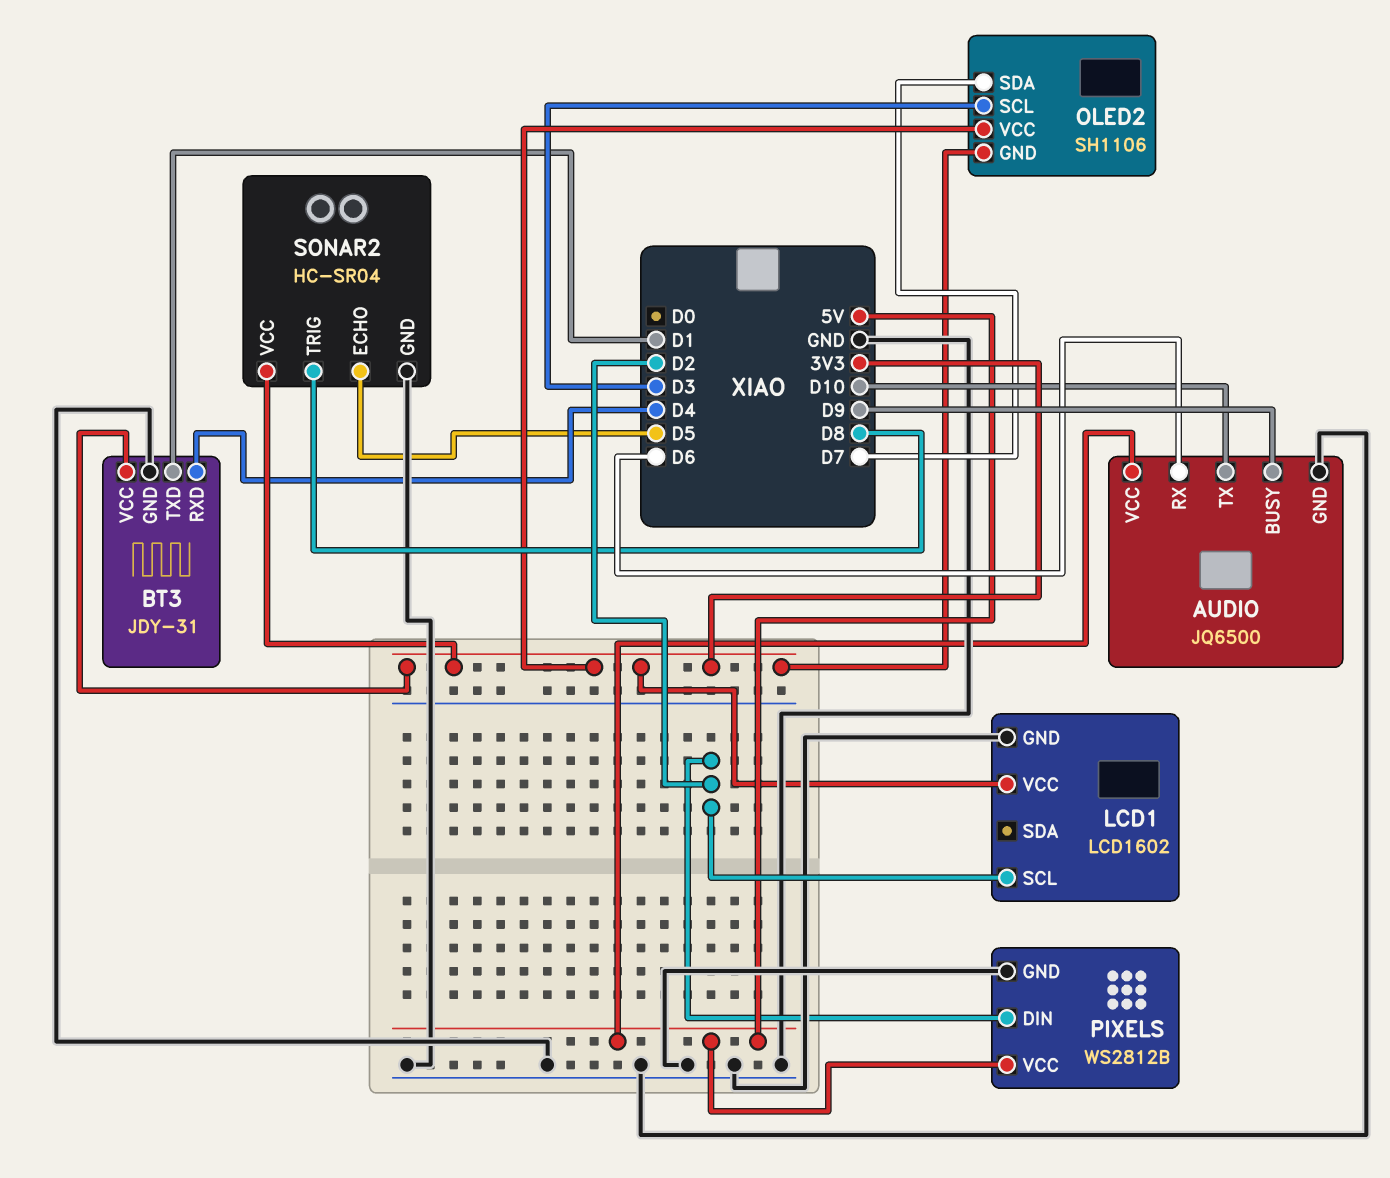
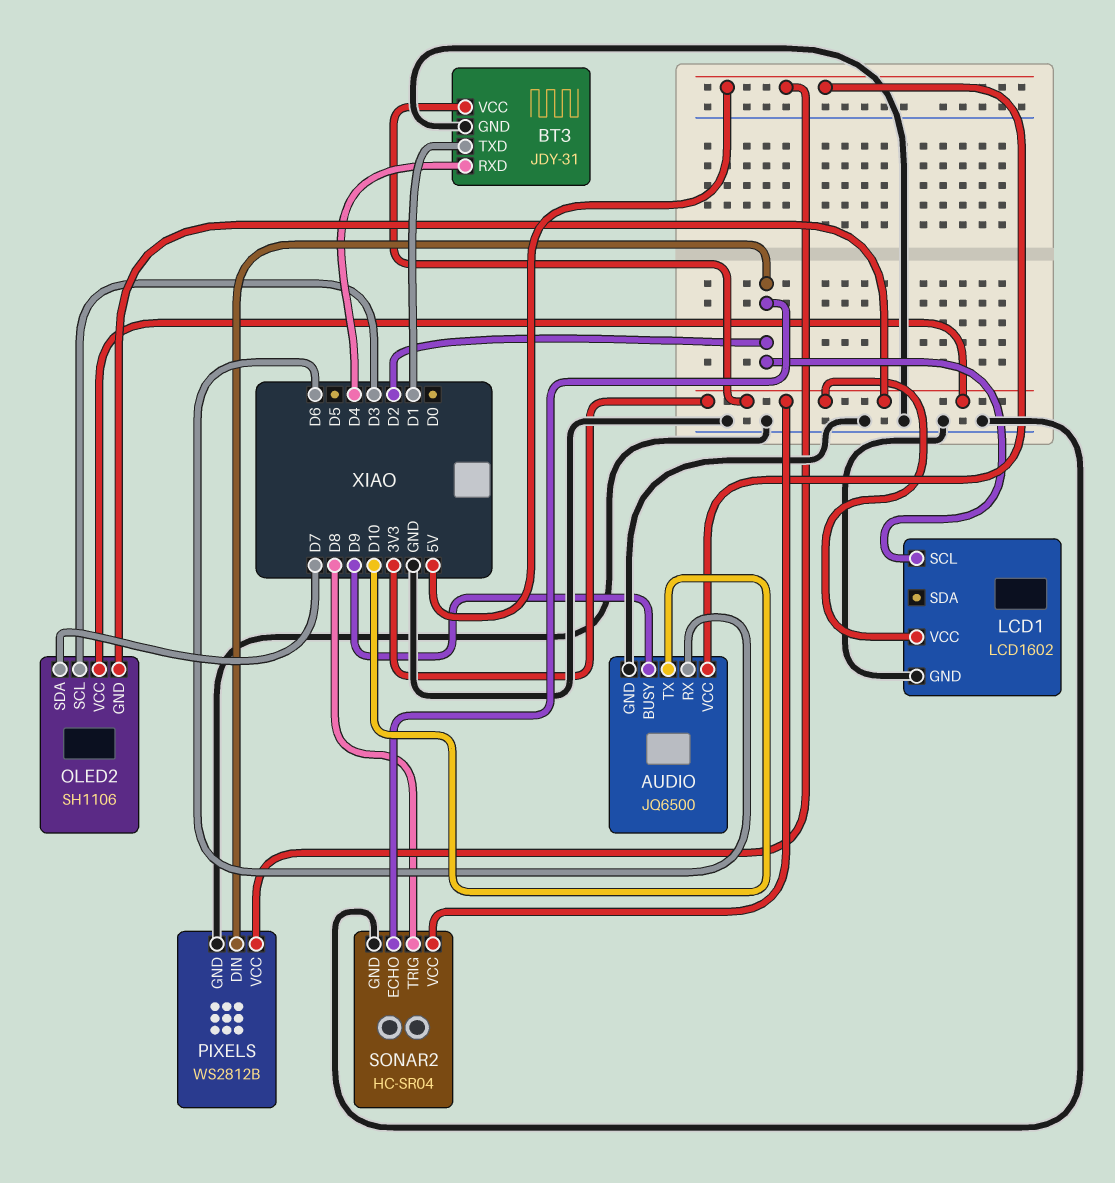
SONAR2 pin ECHO: D5 -> D2

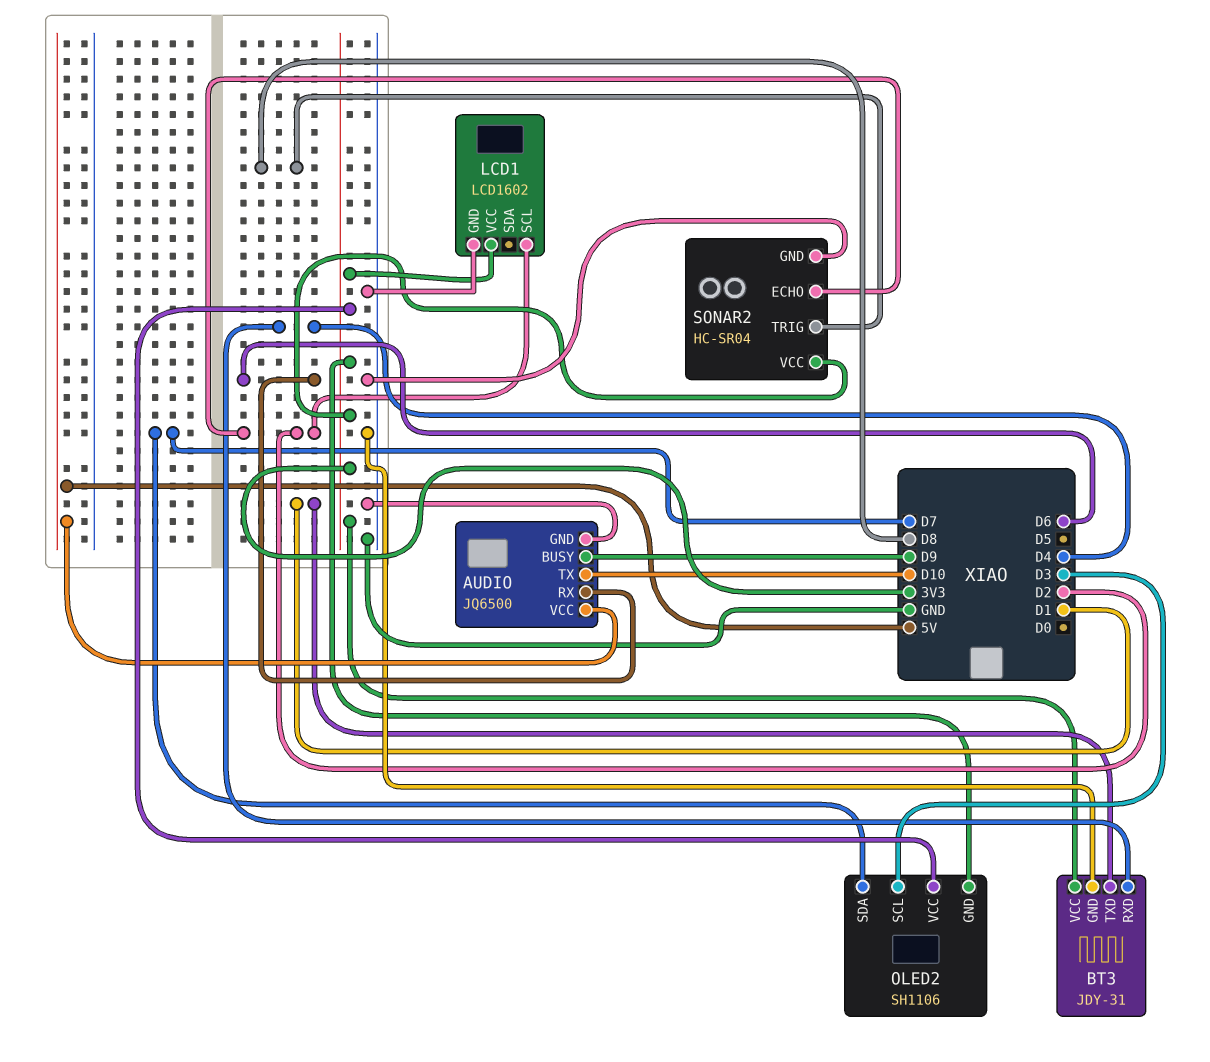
PIXELS: WS2812B -> none
PIXELS pin DIN: D2 -> none
PIXELS pin GND: GND -> none
PIXELS pin VCC: 5V -> none

